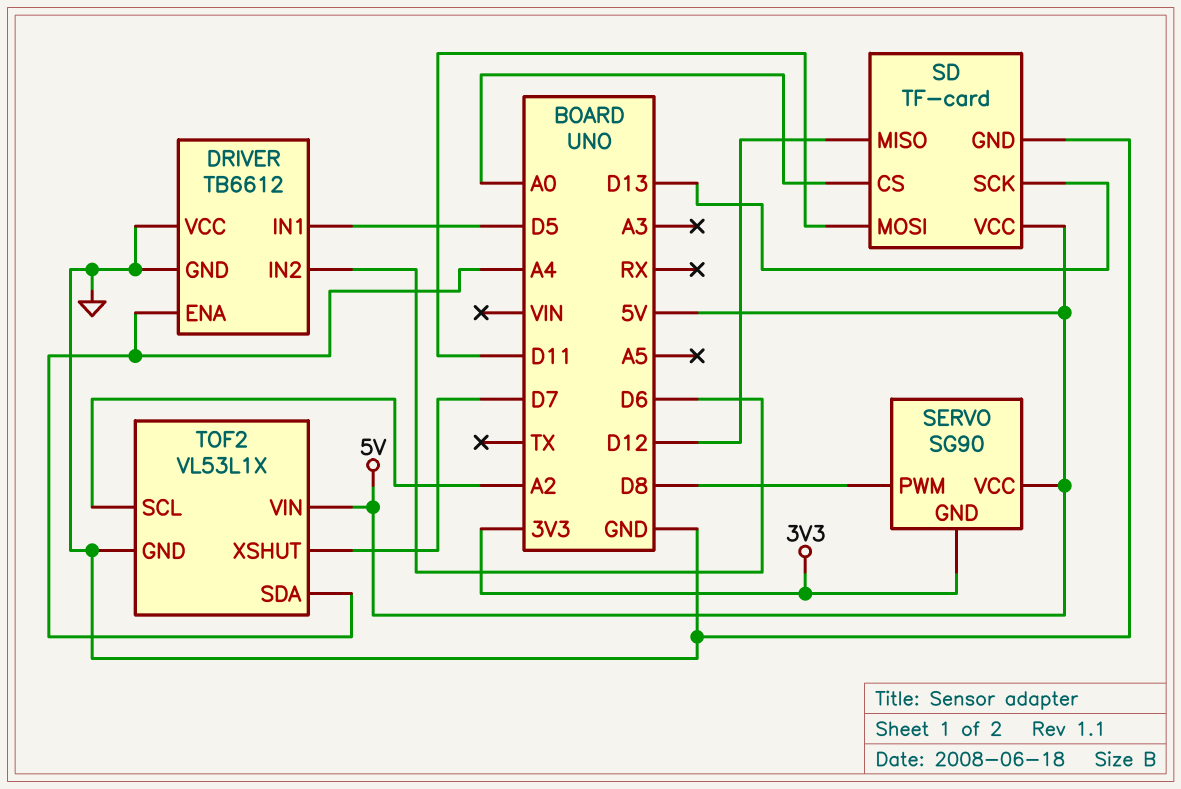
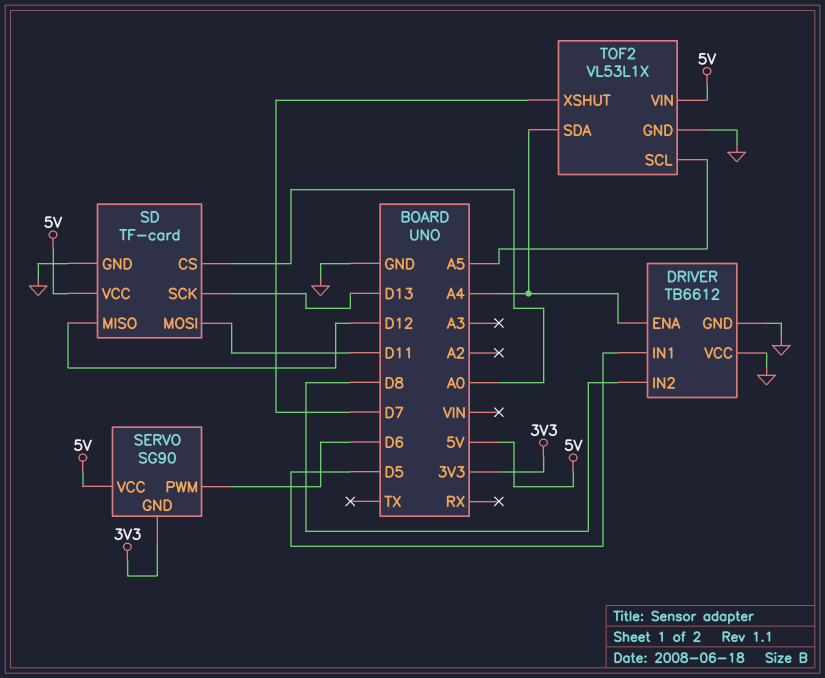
DRIVER pin IN2: D6 -> D8
SERVO pin PWM: D8 -> D6
TOF2 pin SCL: A2 -> A5

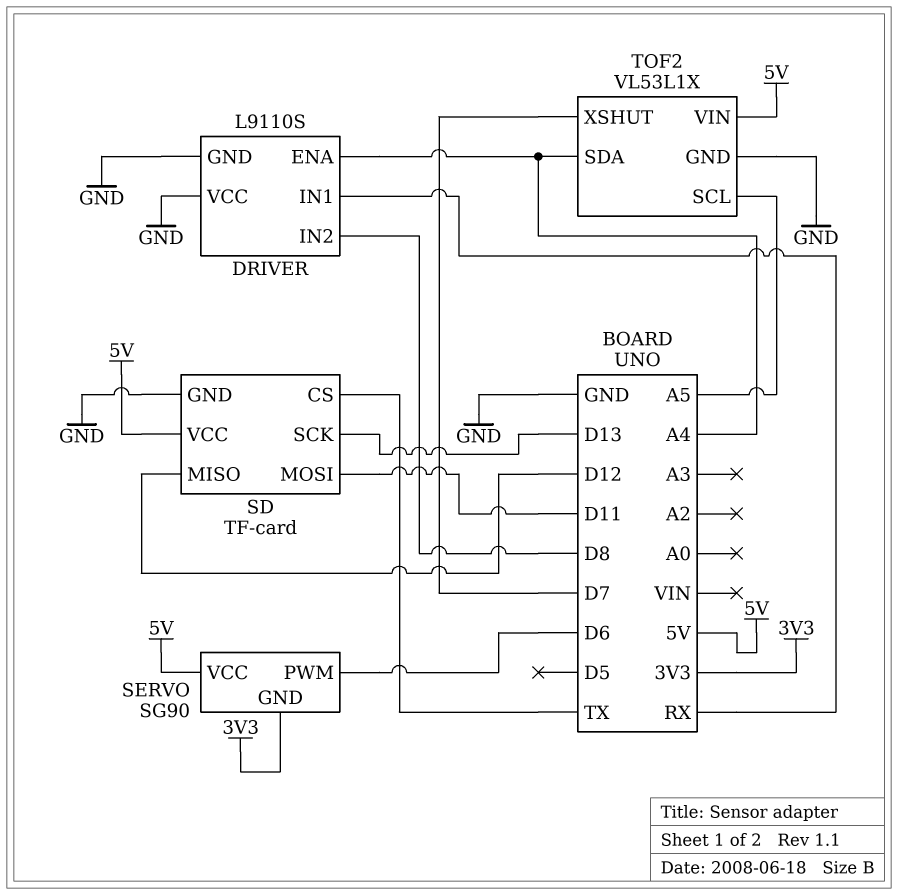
DRIVER: TB6612 -> L9110S
DRIVER pin IN1: D5 -> RX
SD pin CS: A0 -> TX

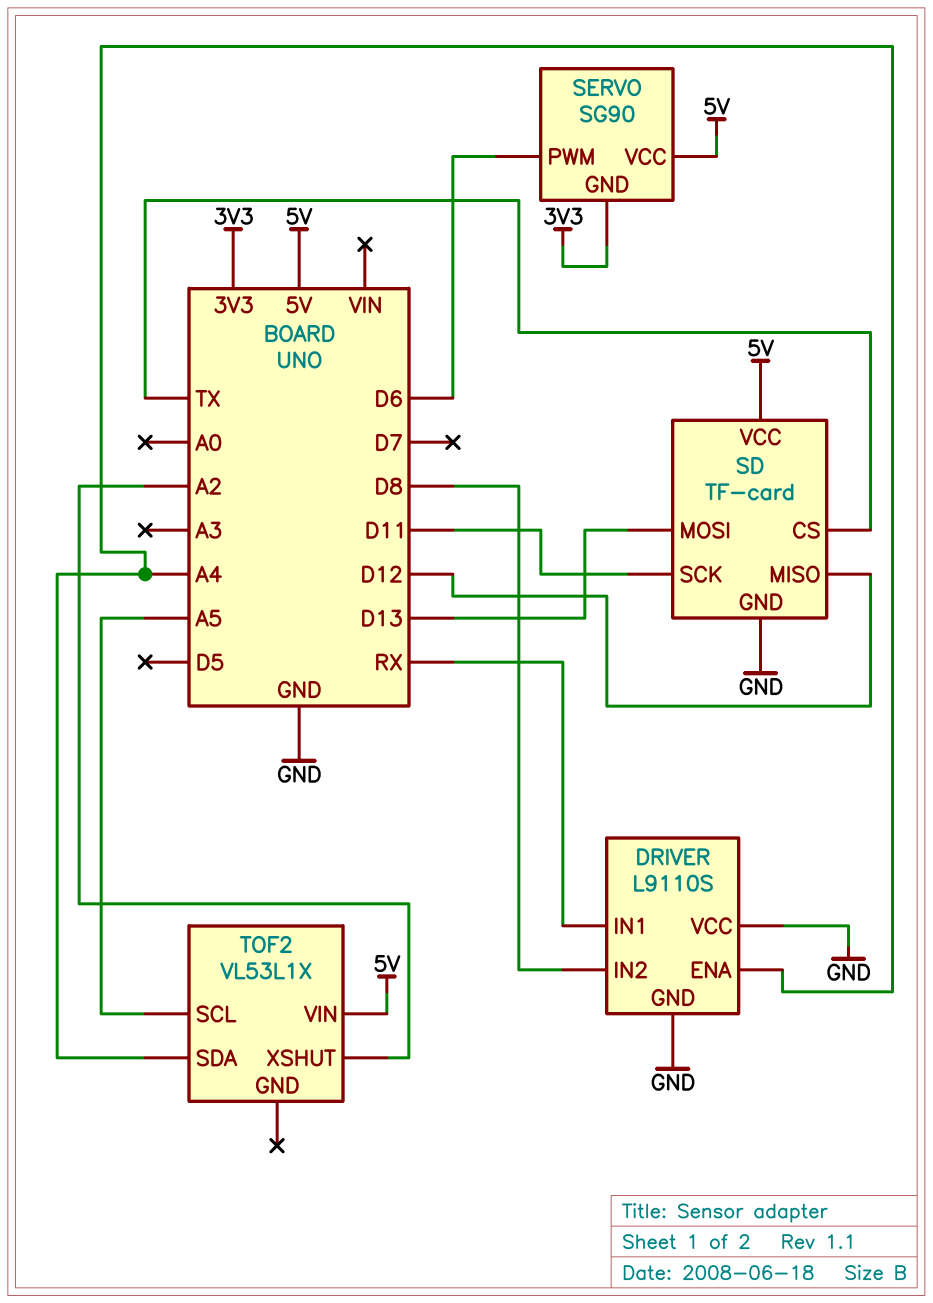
SD pin MOSI: D11 -> D13
SD pin SCK: D13 -> D11
TOF2 pin GND: GND -> none
TOF2 pin XSHUT: D7 -> A2

